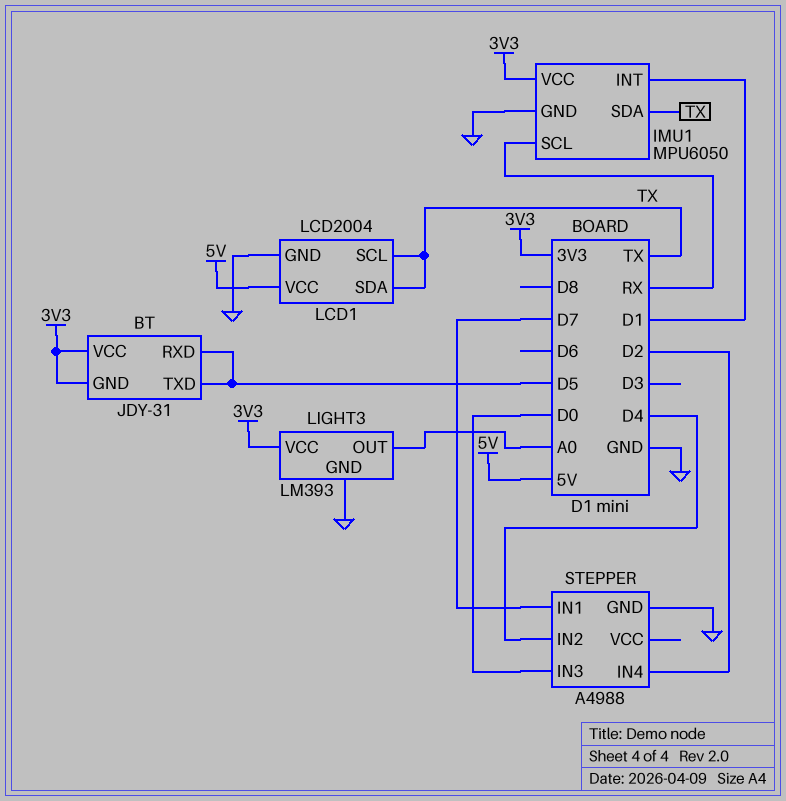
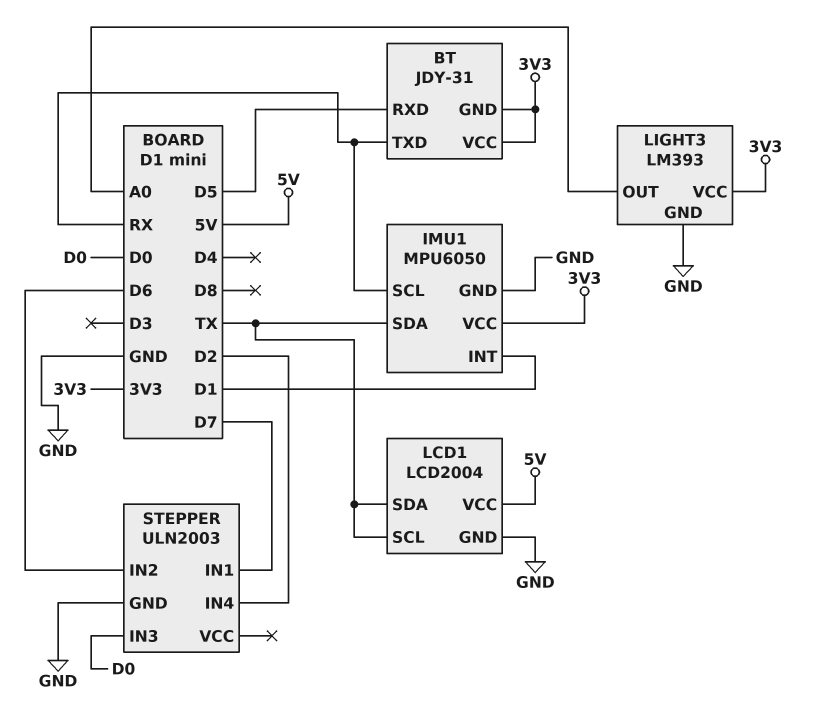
BT pin TXD: D5 -> RX
STEPPER: A4988 -> ULN2003
STEPPER pin IN2: D4 -> D6

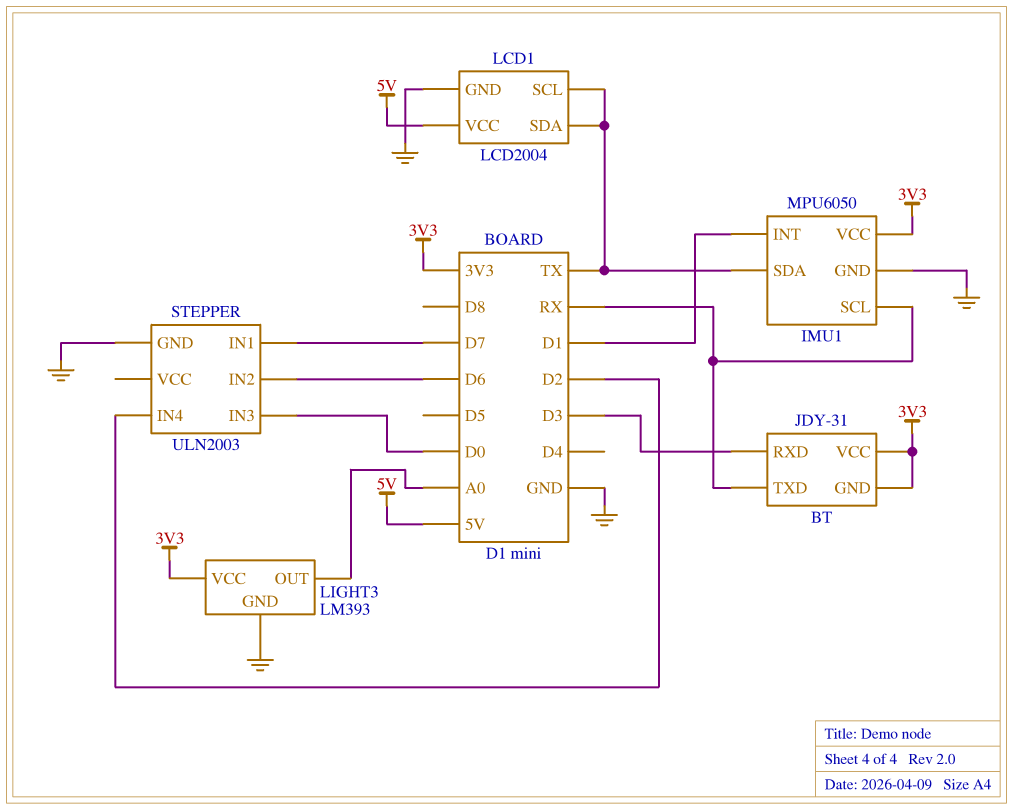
BT pin RXD: D5 -> D3

